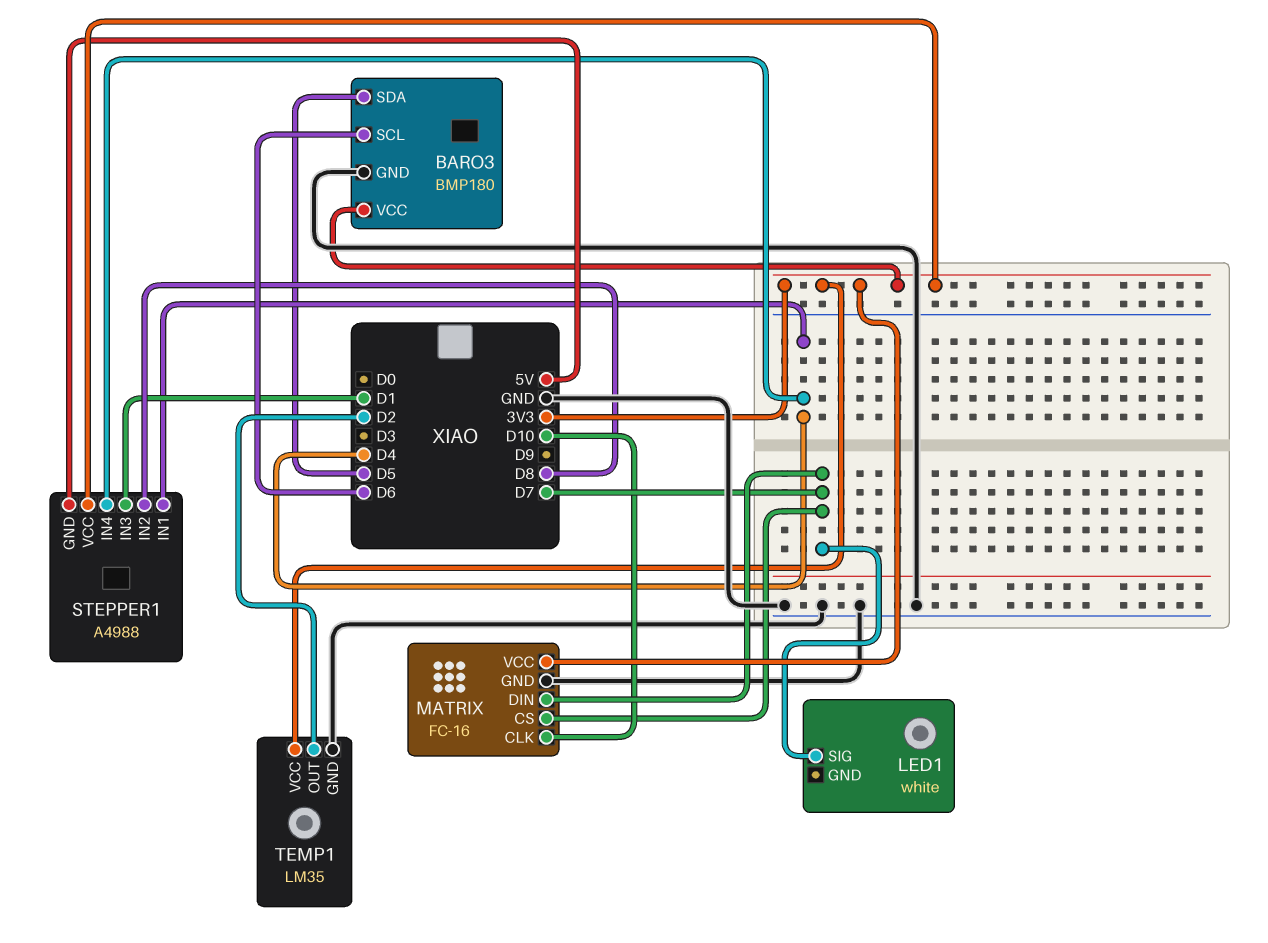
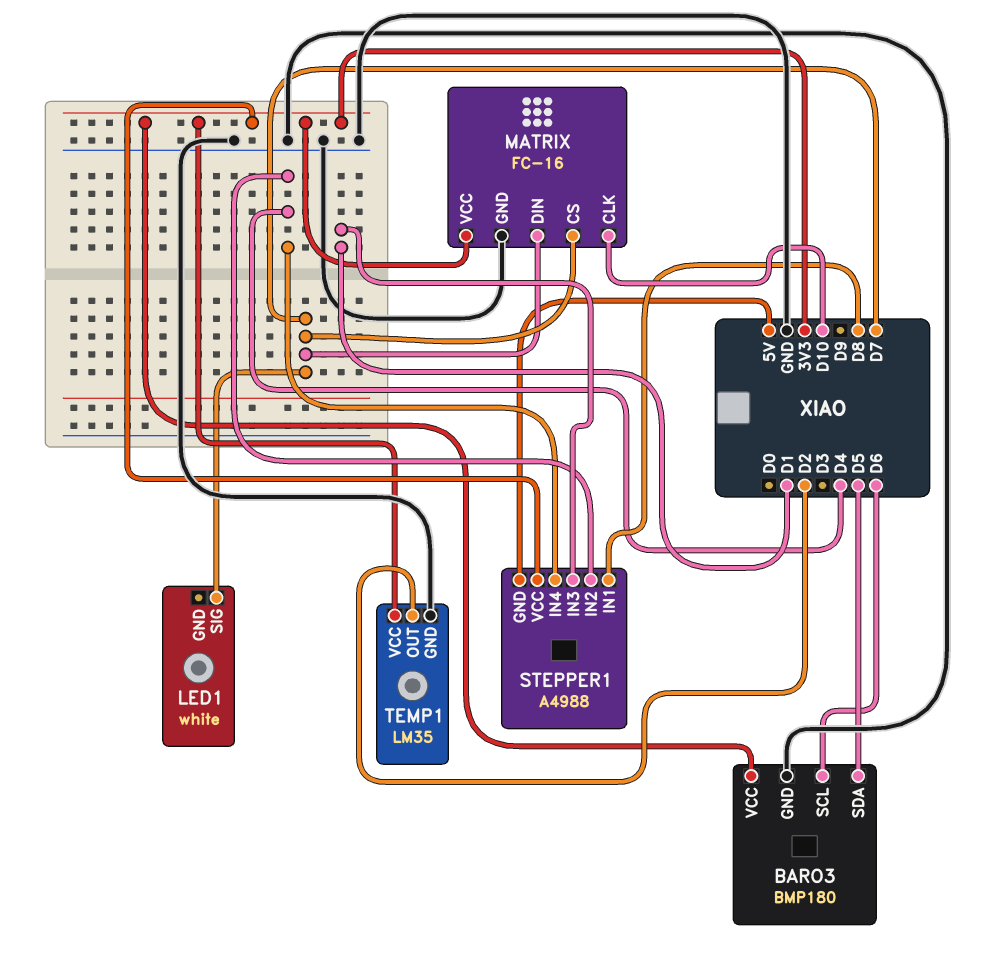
STEPPER1 pin IN1: D4 -> D8
STEPPER1 pin IN2: D8 -> D4

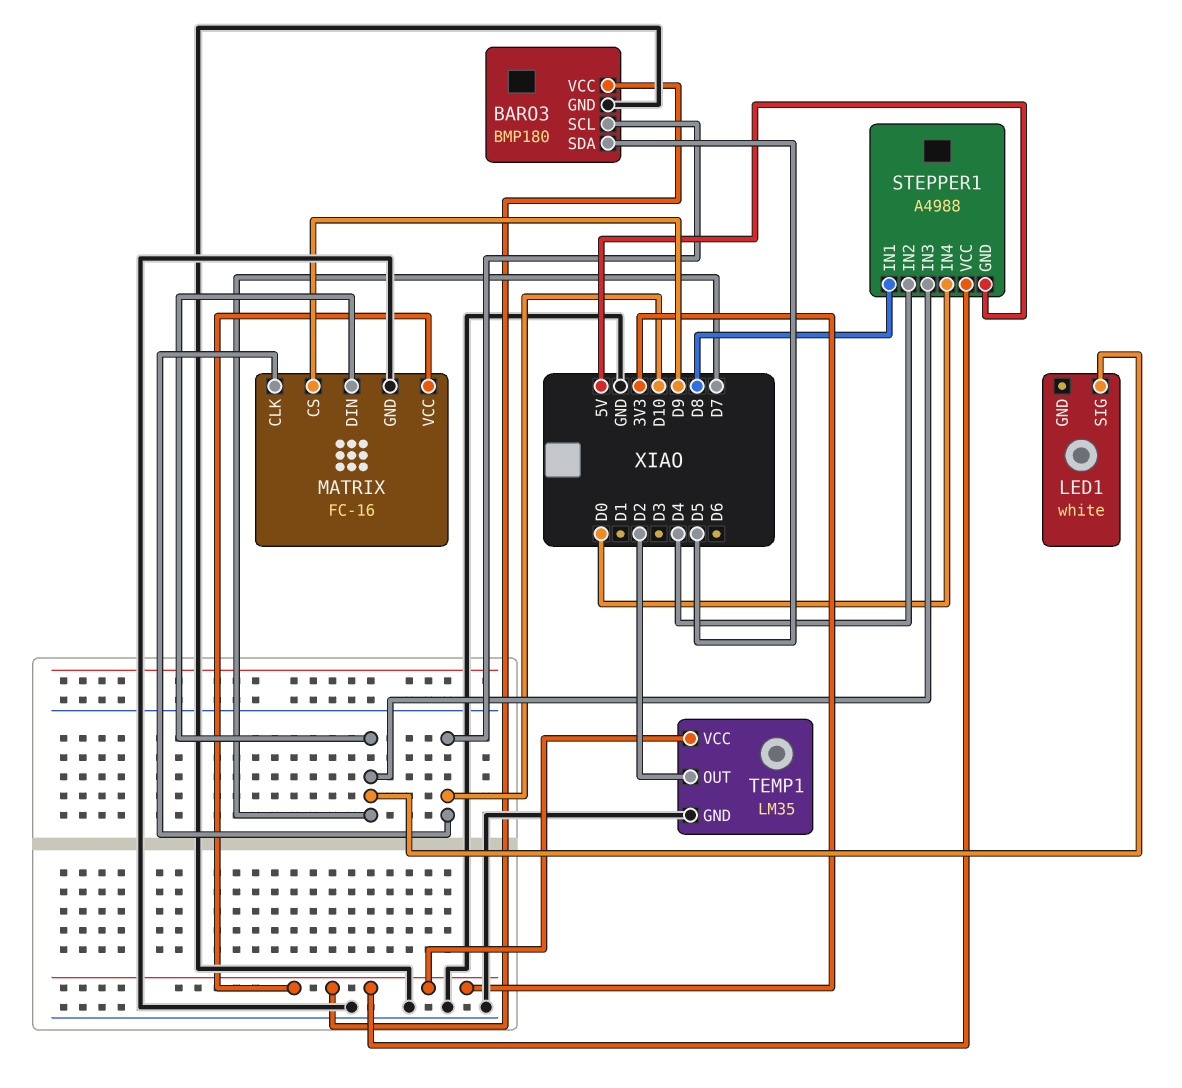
BARO3 pin SCL: D6 -> D10
MATRIX pin CS: D7 -> D9
STEPPER1 pin IN3: D1 -> D7
STEPPER1 pin IN4: D4 -> D0

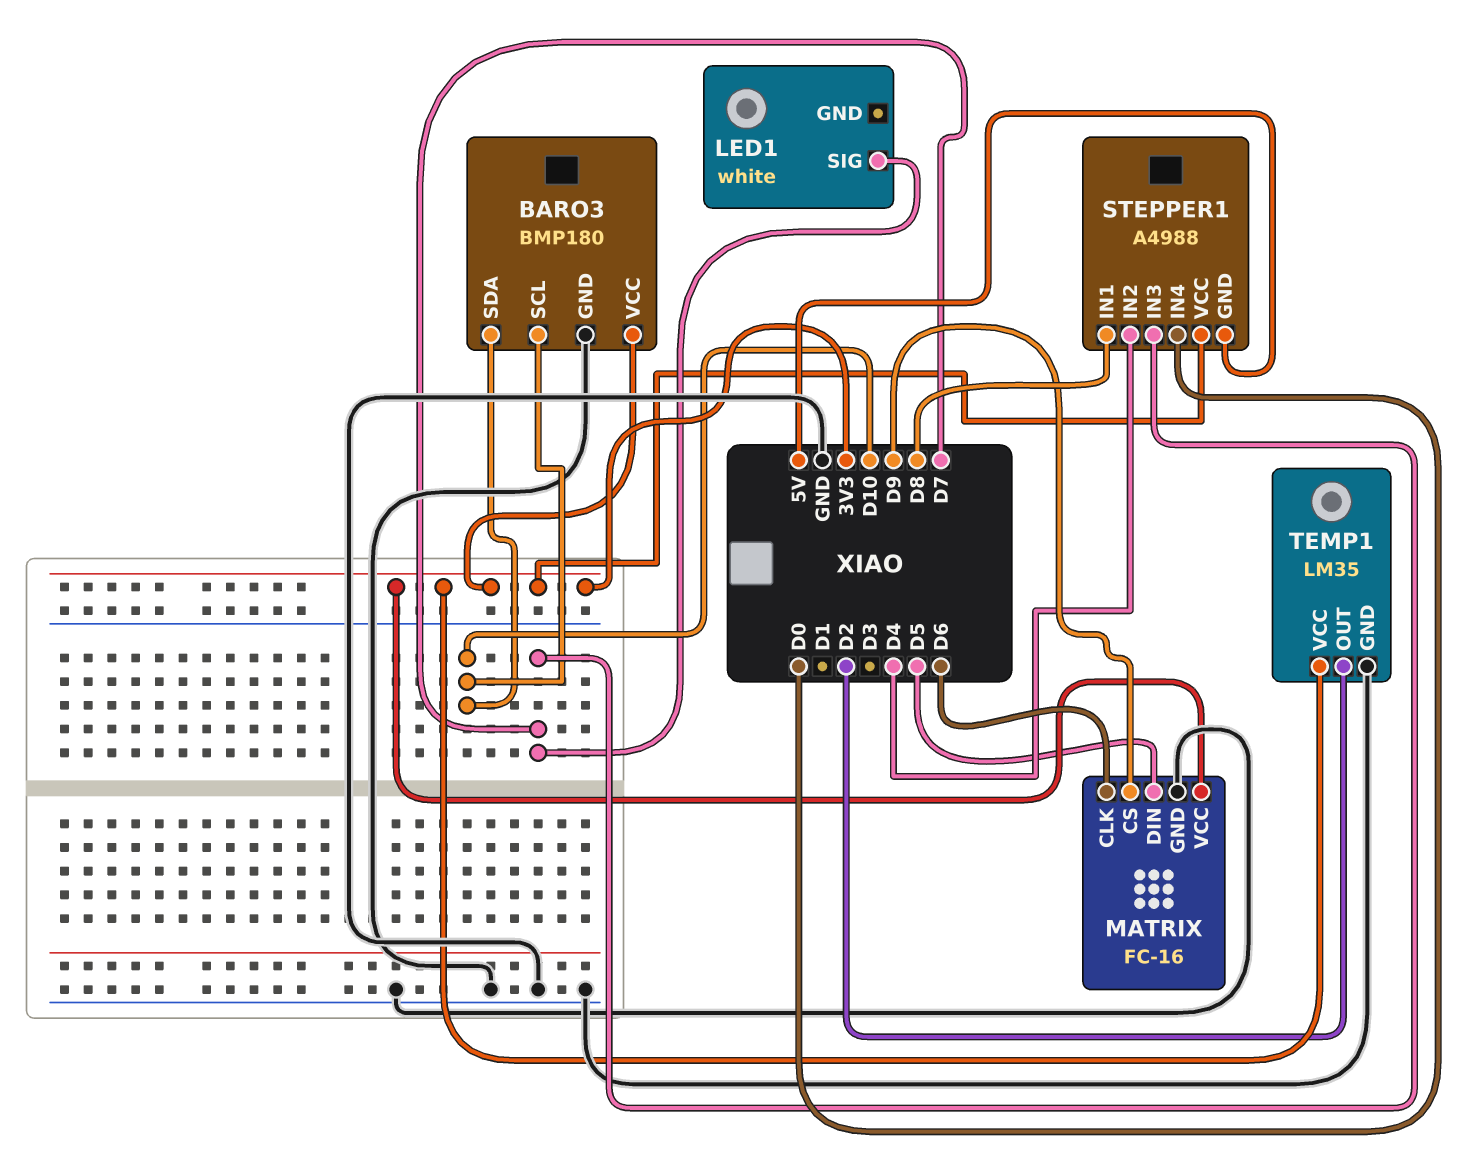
BARO3 pin SDA: D5 -> D10
MATRIX pin CLK: D10 -> D6
MATRIX pin DIN: D7 -> D5

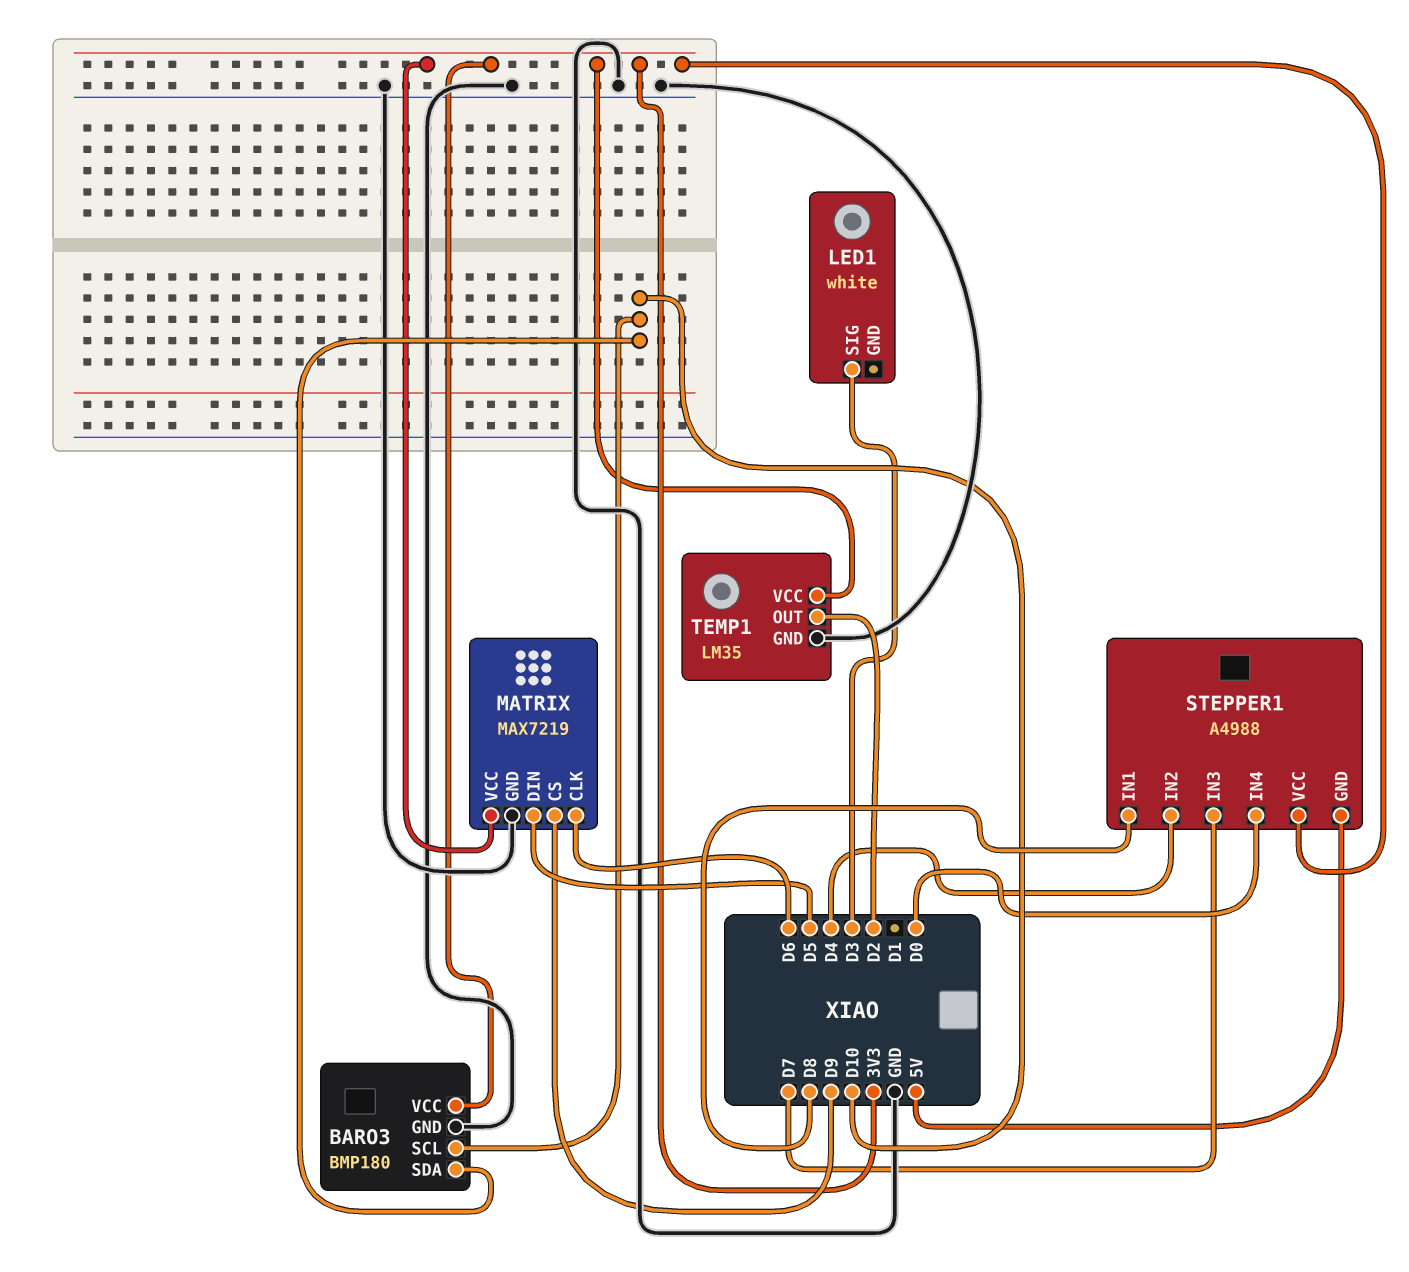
LED1 pin SIG: D7 -> D3
MATRIX: FC-16 -> MAX7219

